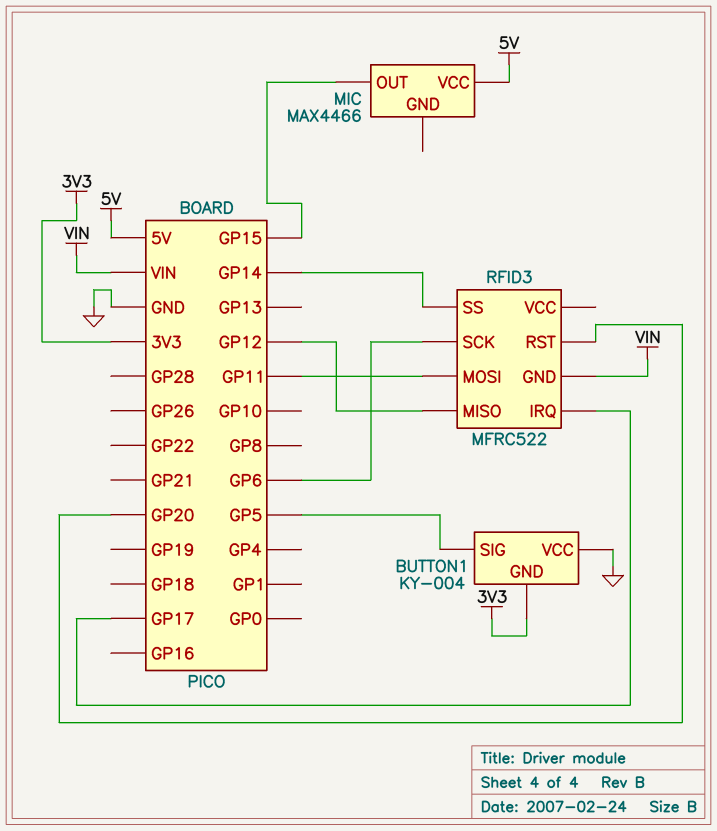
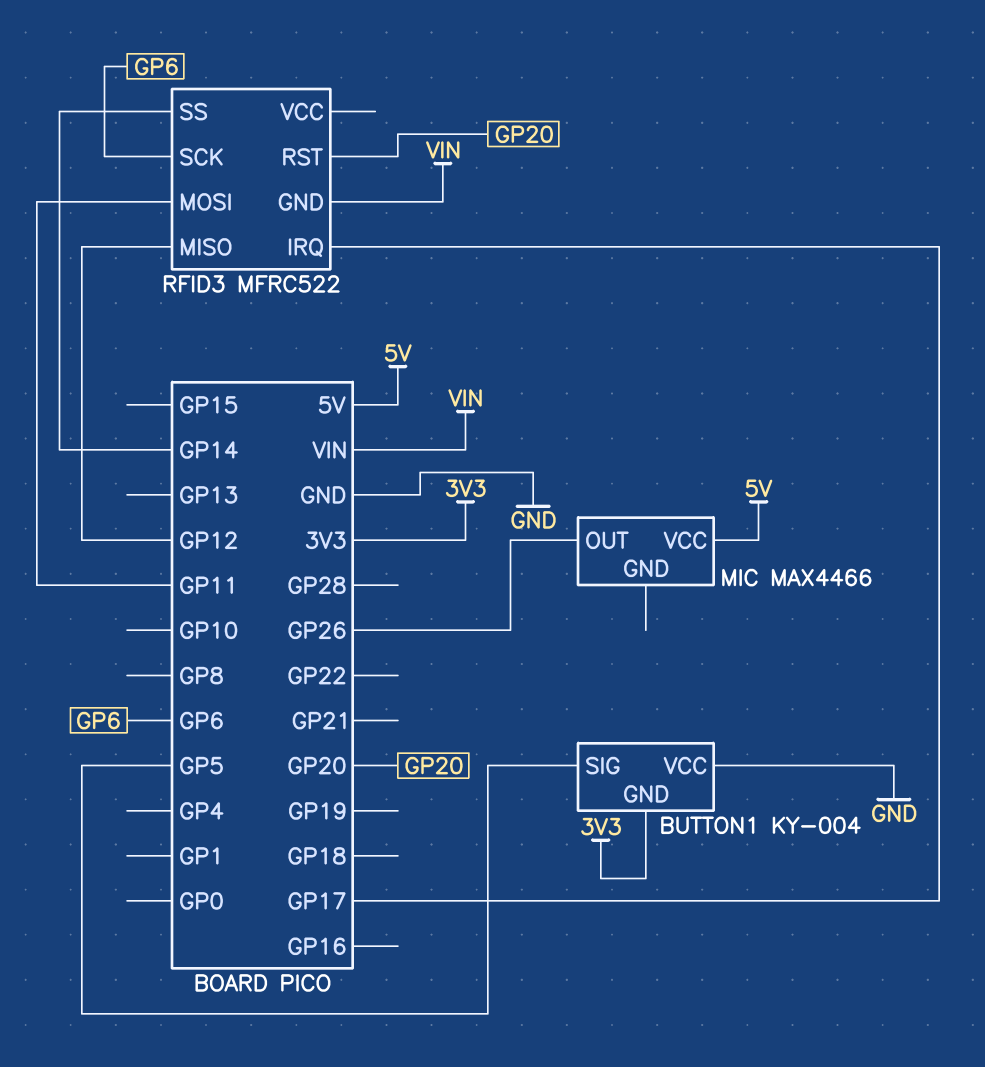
MIC pin OUT: GP15 -> GP26

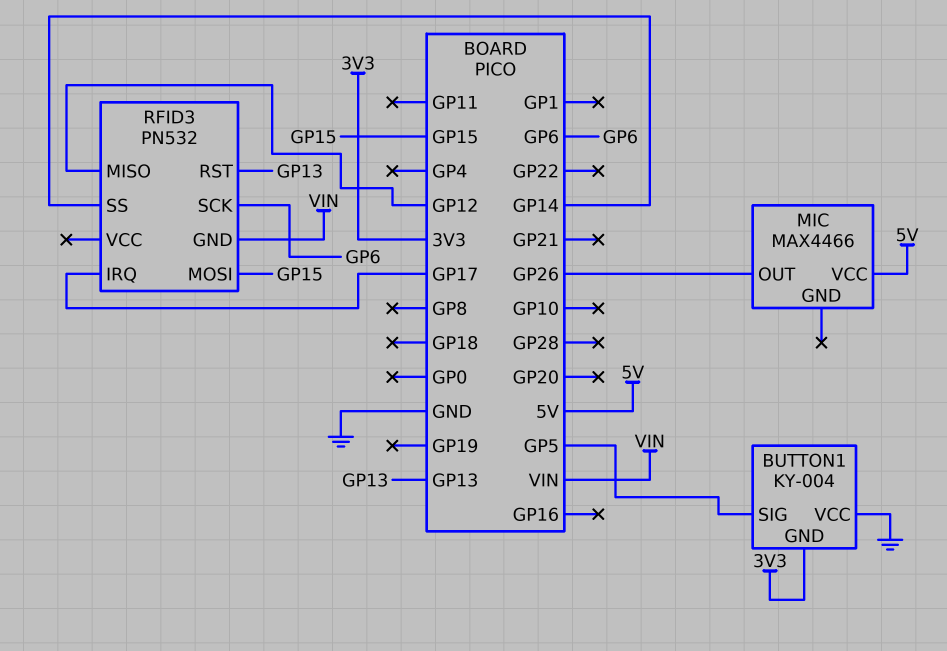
RFID3: MFRC522 -> PN532
RFID3 pin MOSI: GP11 -> GP15
RFID3 pin RST: GP20 -> GP13

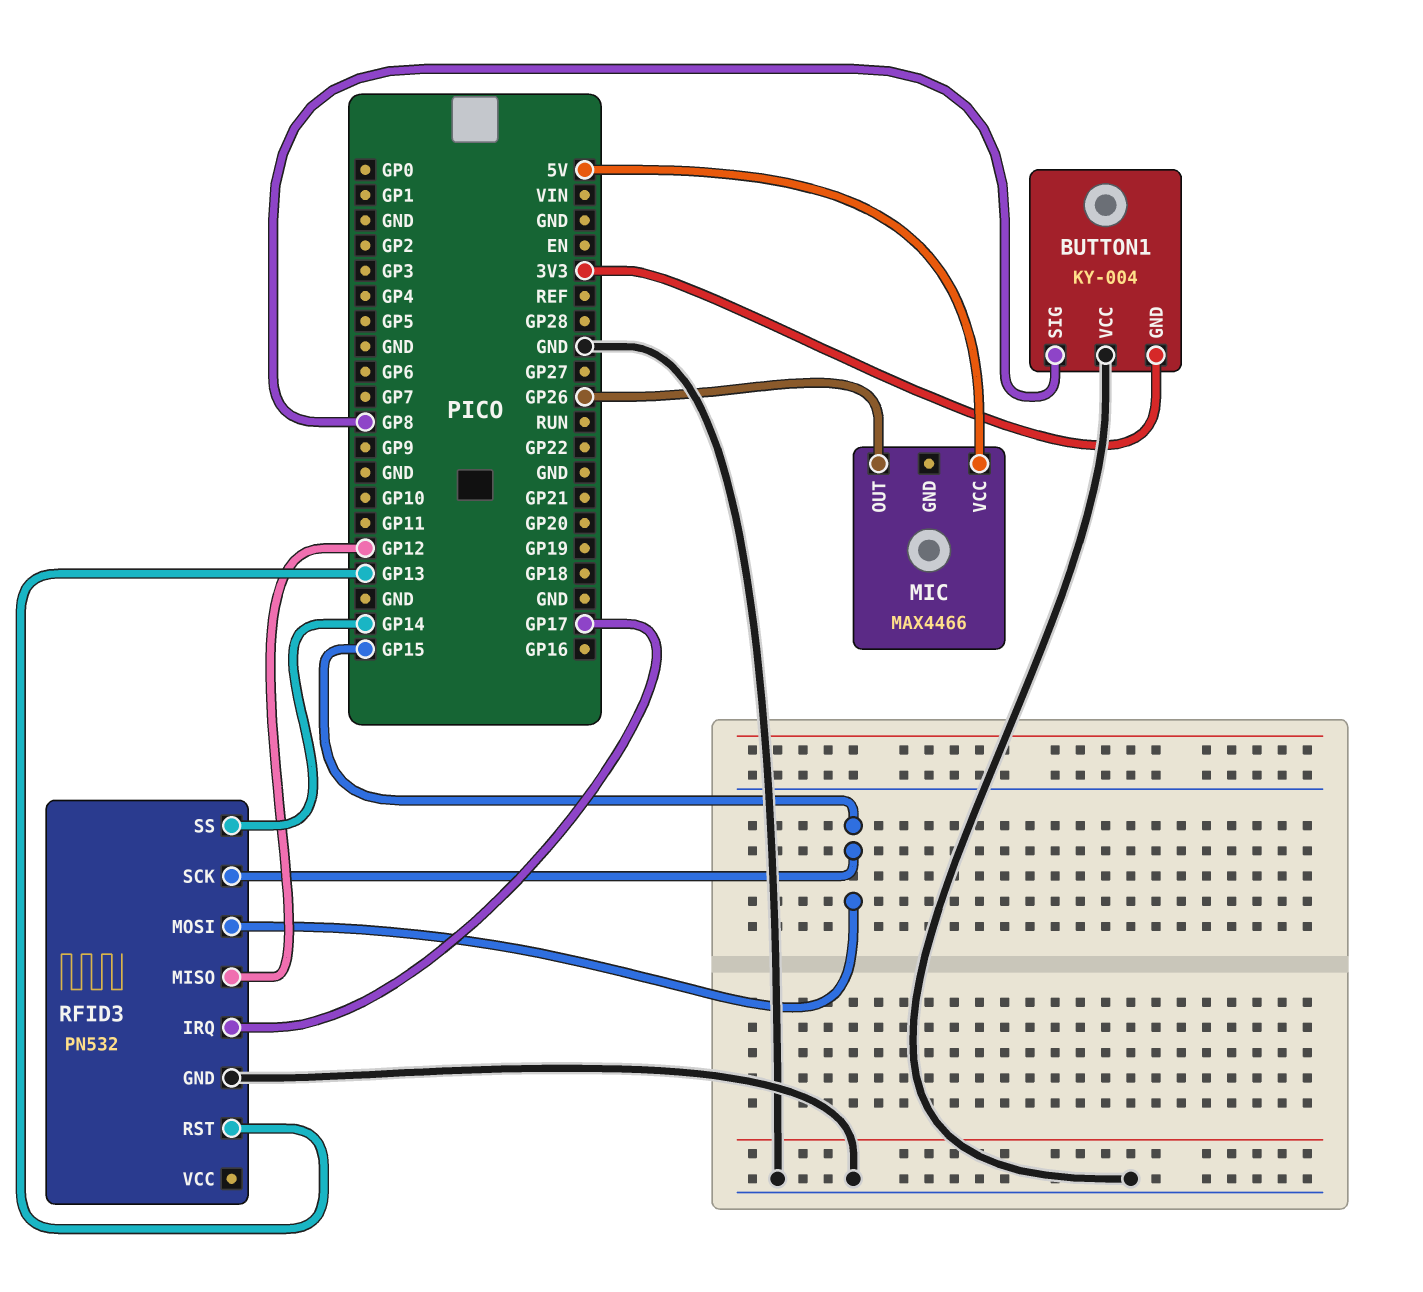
BUTTON1 pin SIG: GP5 -> GP8
RFID3 pin GND: VIN -> GND
RFID3 pin SCK: GP6 -> GP15

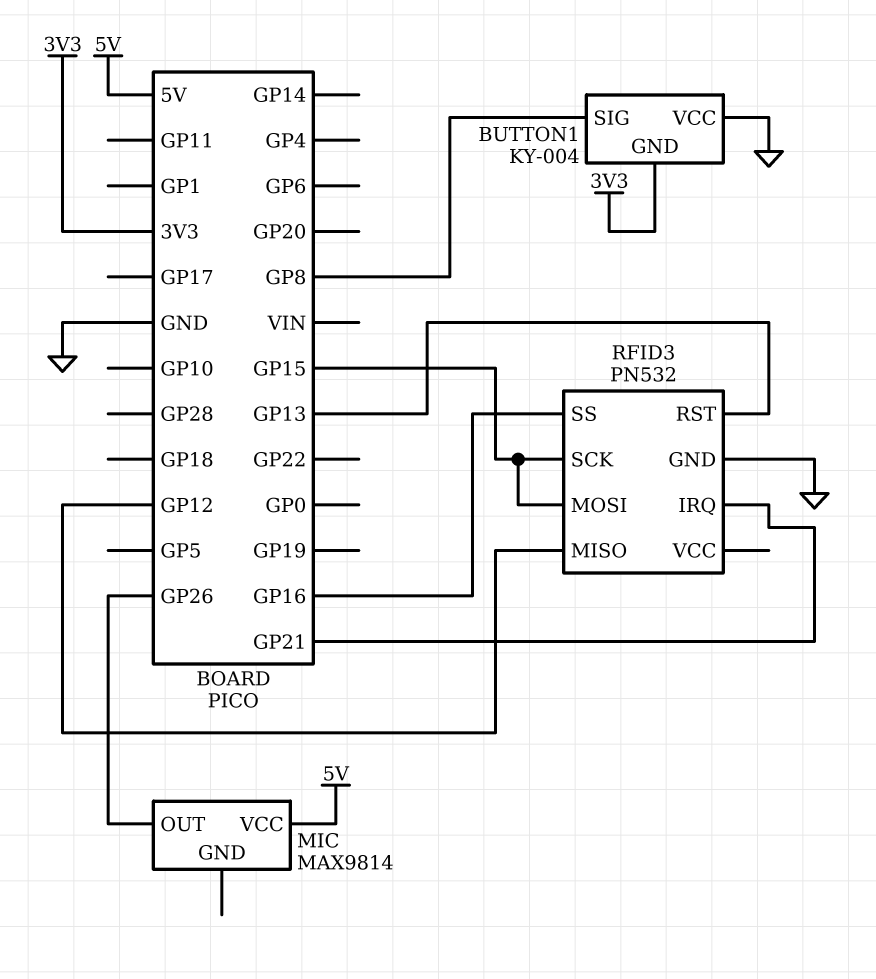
MIC: MAX4466 -> MAX9814
RFID3 pin IRQ: GP17 -> GP21
RFID3 pin SS: GP14 -> GP16

